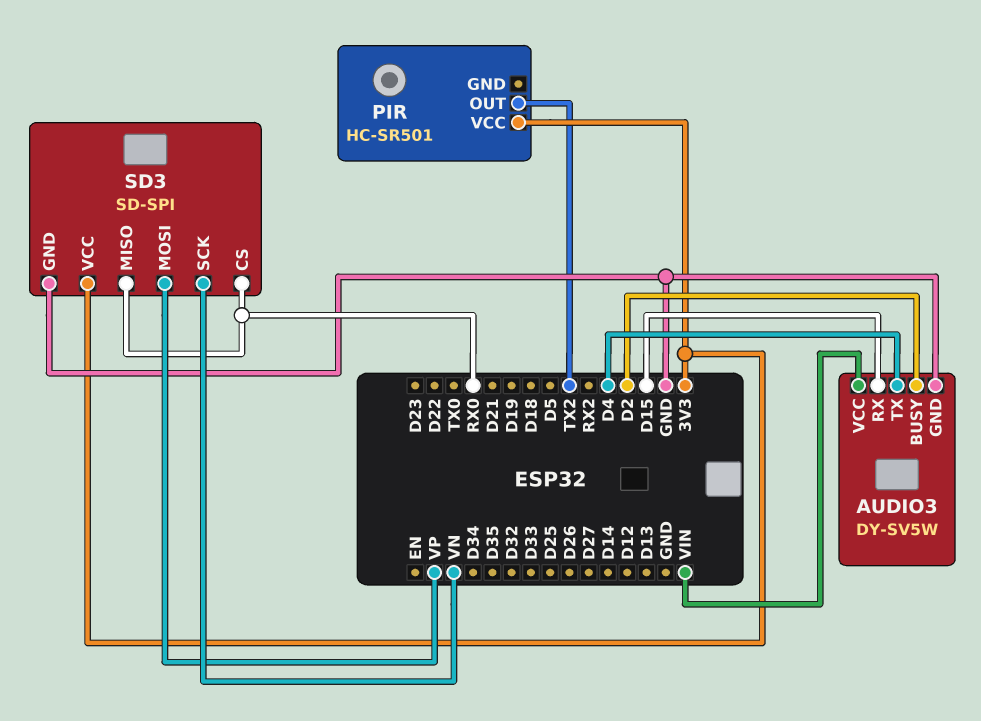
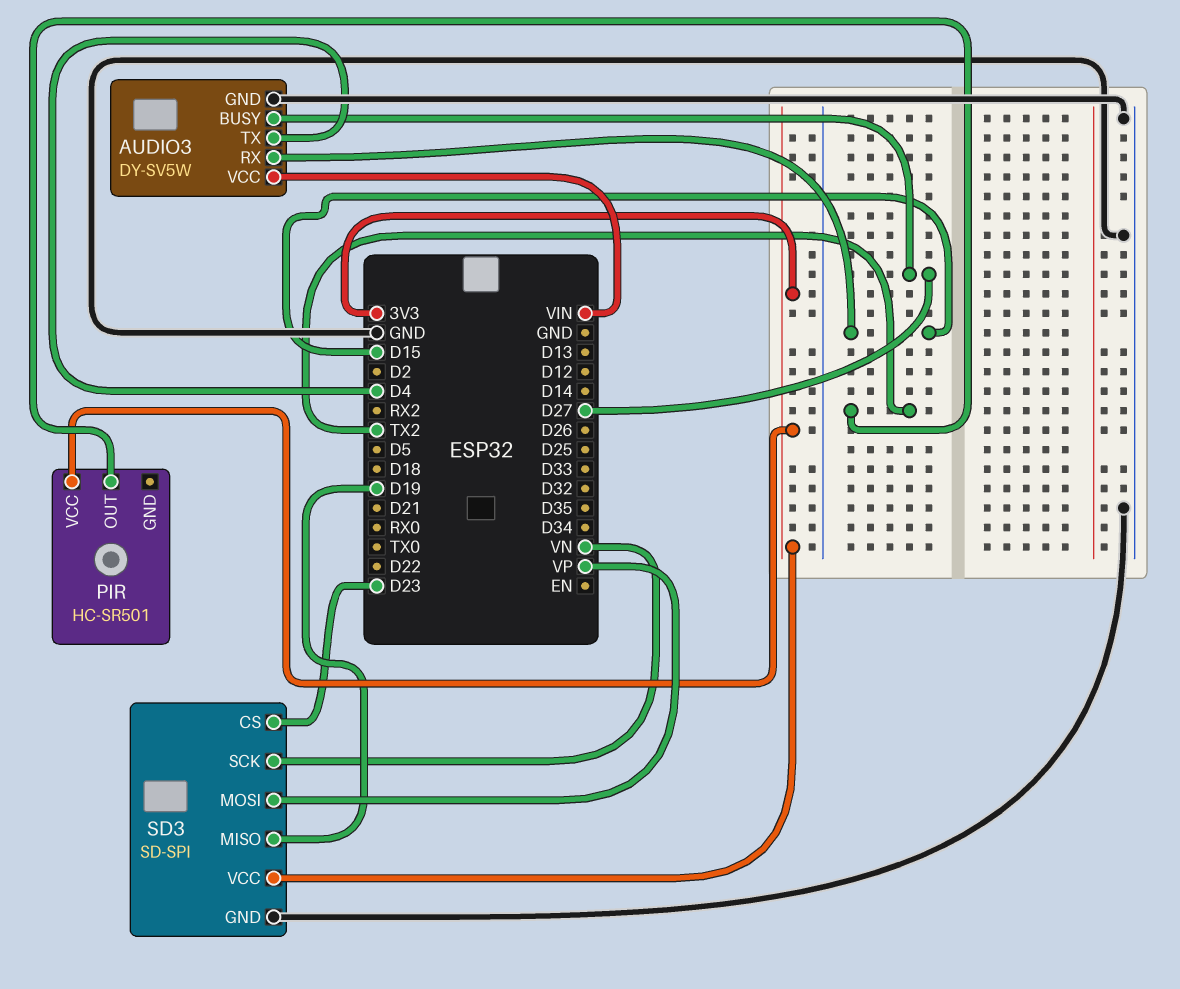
AUDIO3 pin BUSY: D2 -> D27
SD3 pin CS: RX0 -> D23
SD3 pin MISO: RX0 -> D19

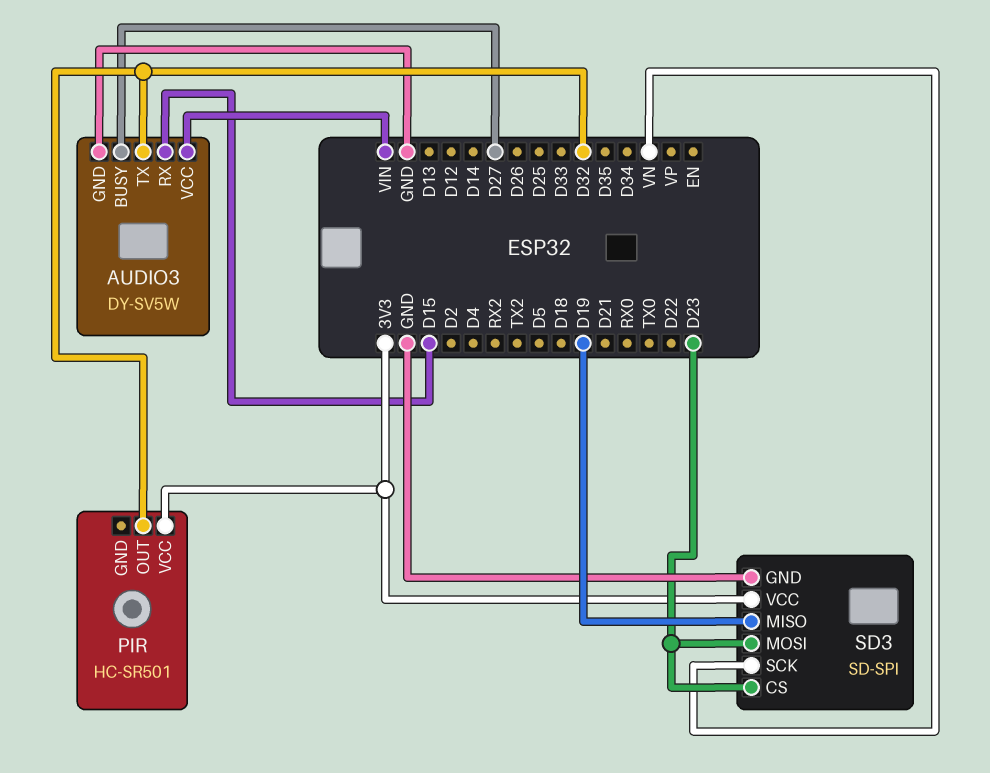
AUDIO3 pin TX: D4 -> D32
PIR pin OUT: TX2 -> D32
SD3 pin MOSI: VP -> D23

